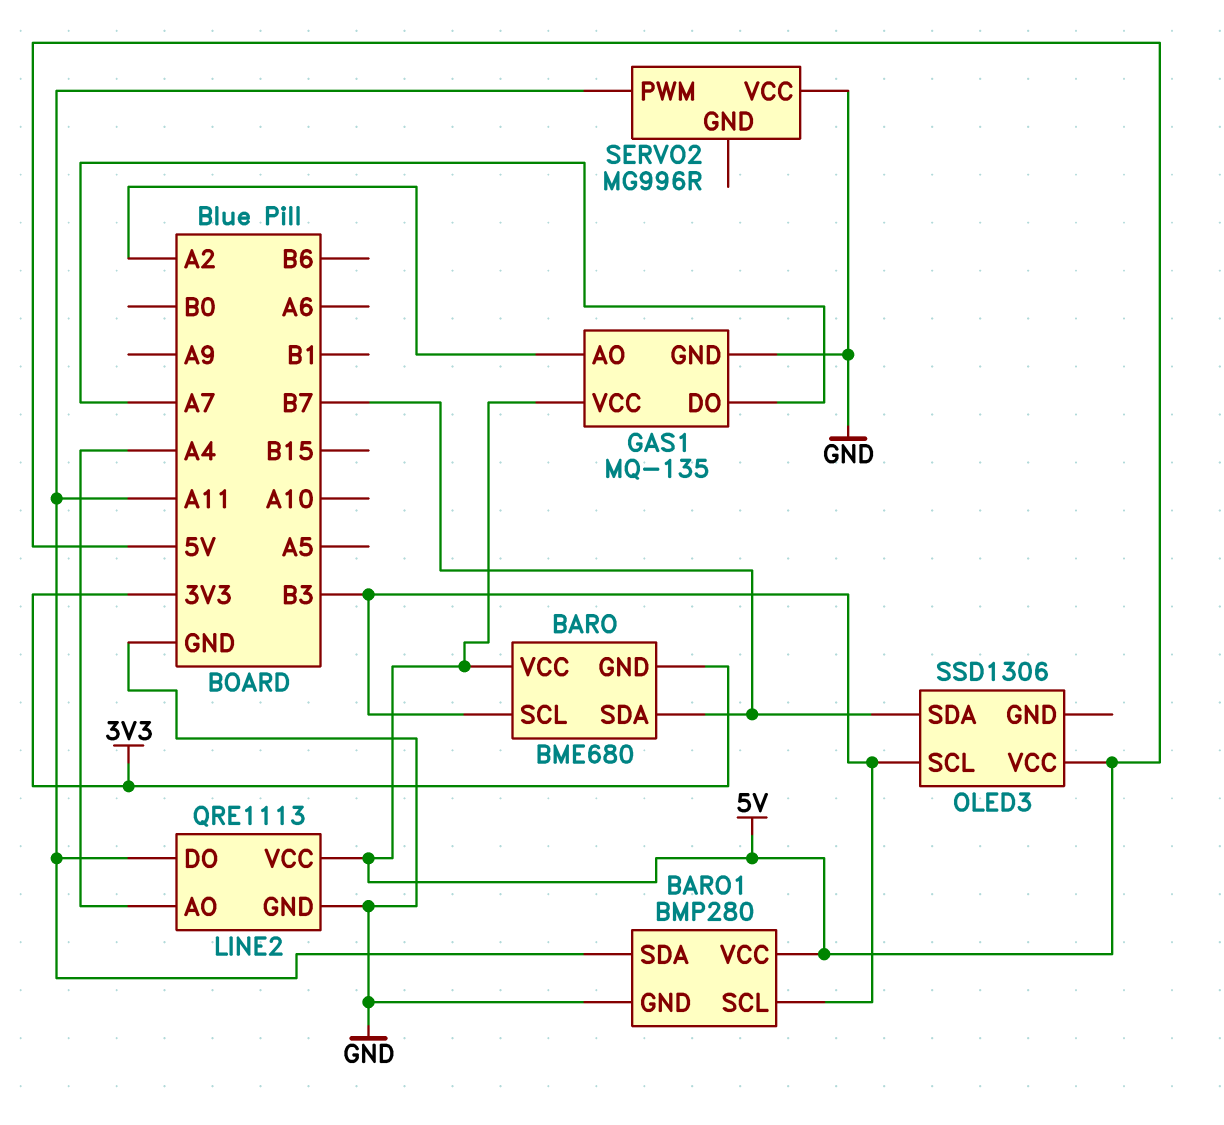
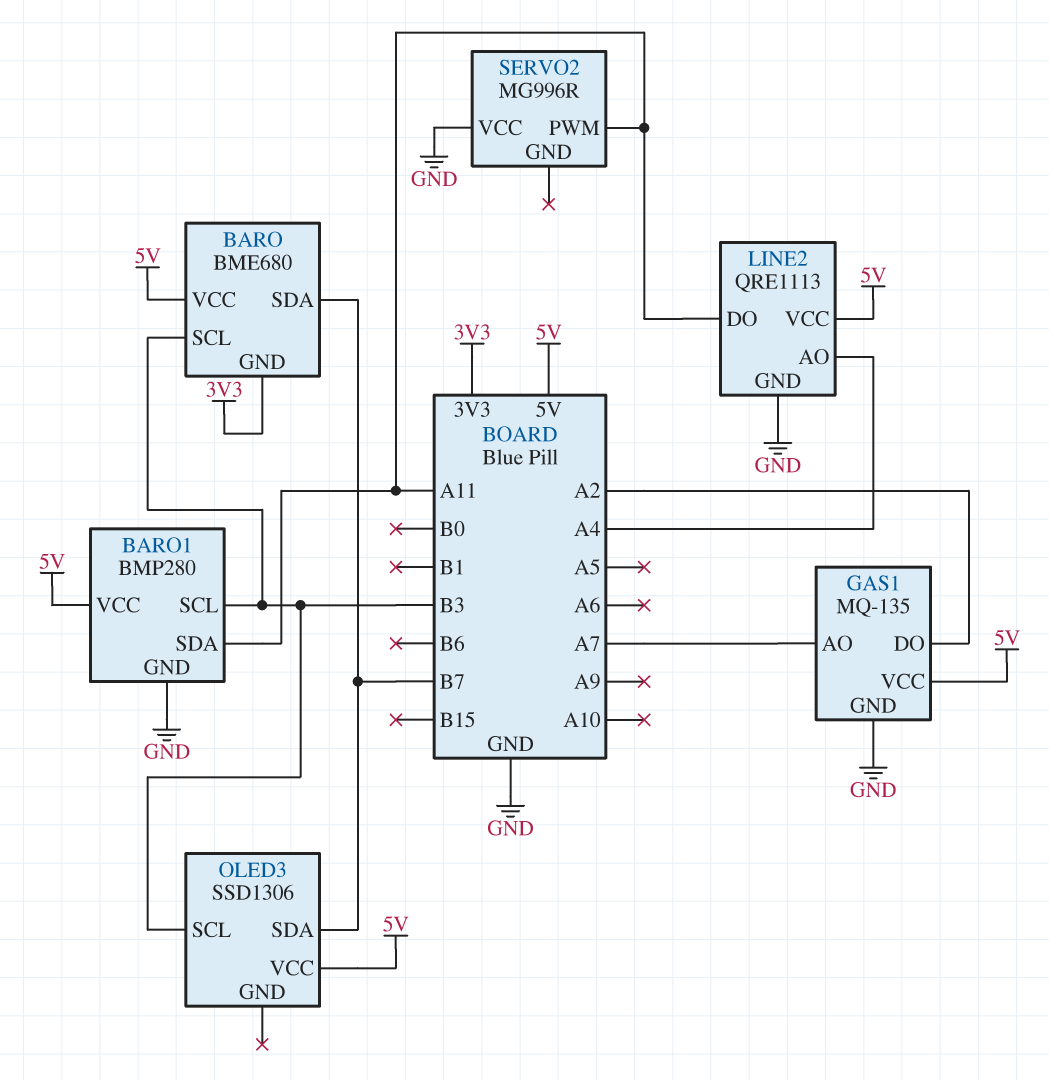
GAS1 pin AO: A2 -> A7
GAS1 pin DO: A7 -> A2

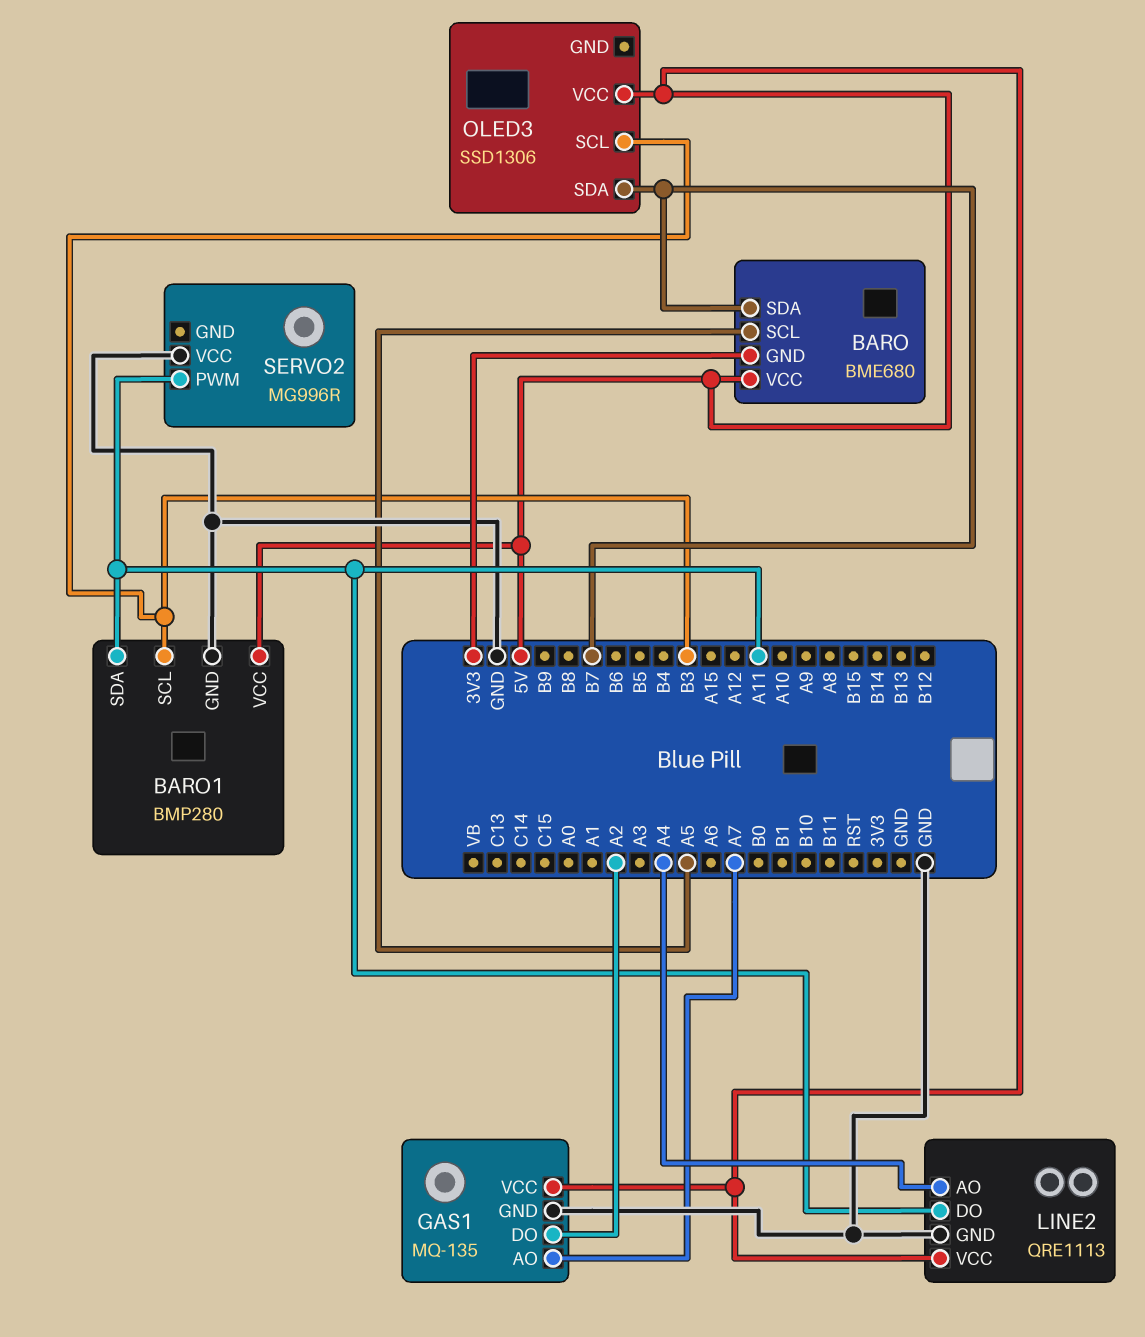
BARO pin SCL: B3 -> A5

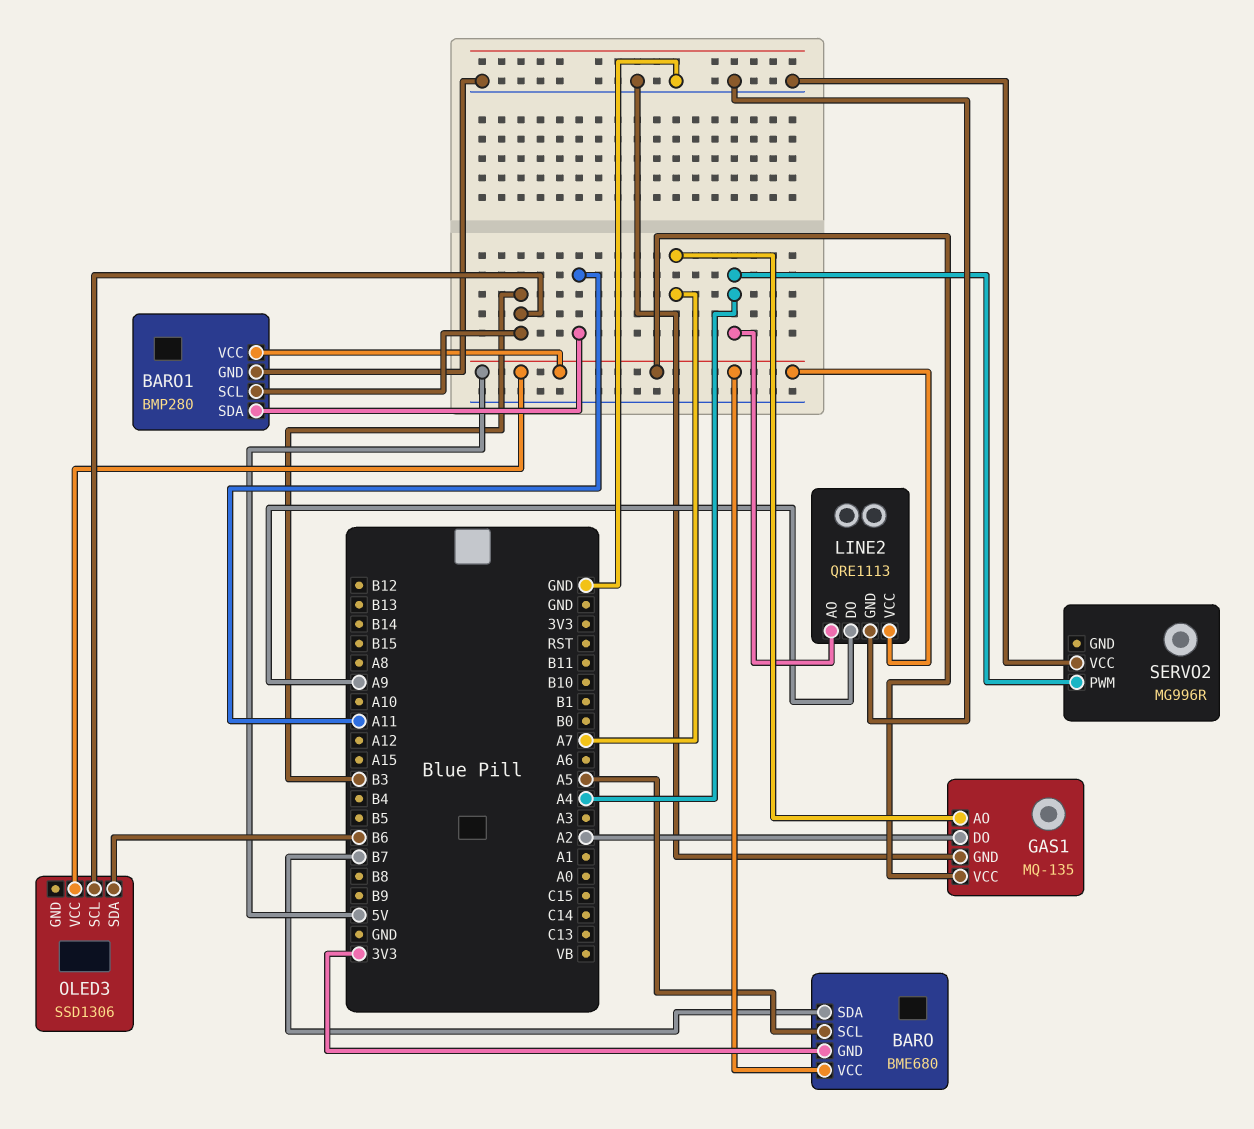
LINE2 pin DO: A11 -> A9
OLED3 pin SDA: B7 -> B6
SERVO2 pin PWM: A11 -> A4

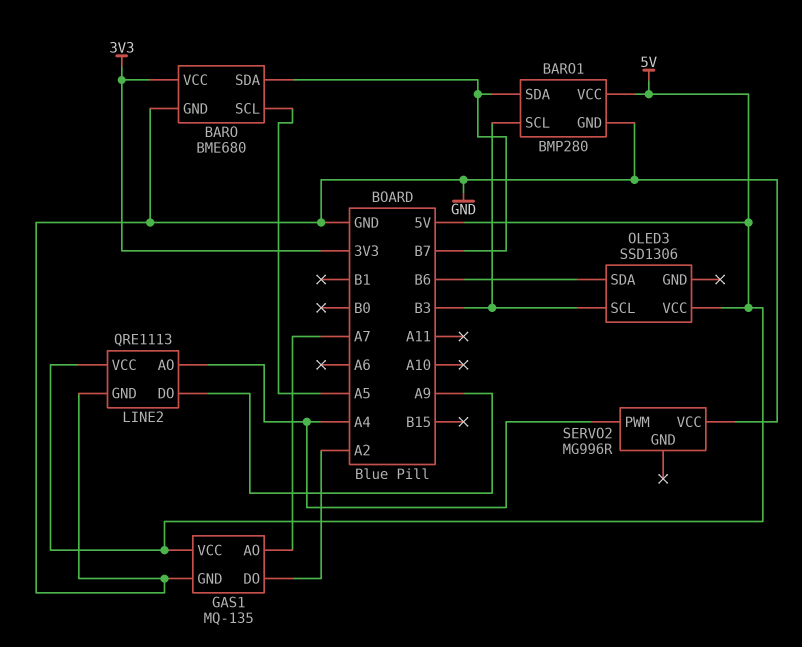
BARO pin GND: 3V3 -> GND
BARO pin VCC: 5V -> 3V3
BARO1 pin SDA: A11 -> B7

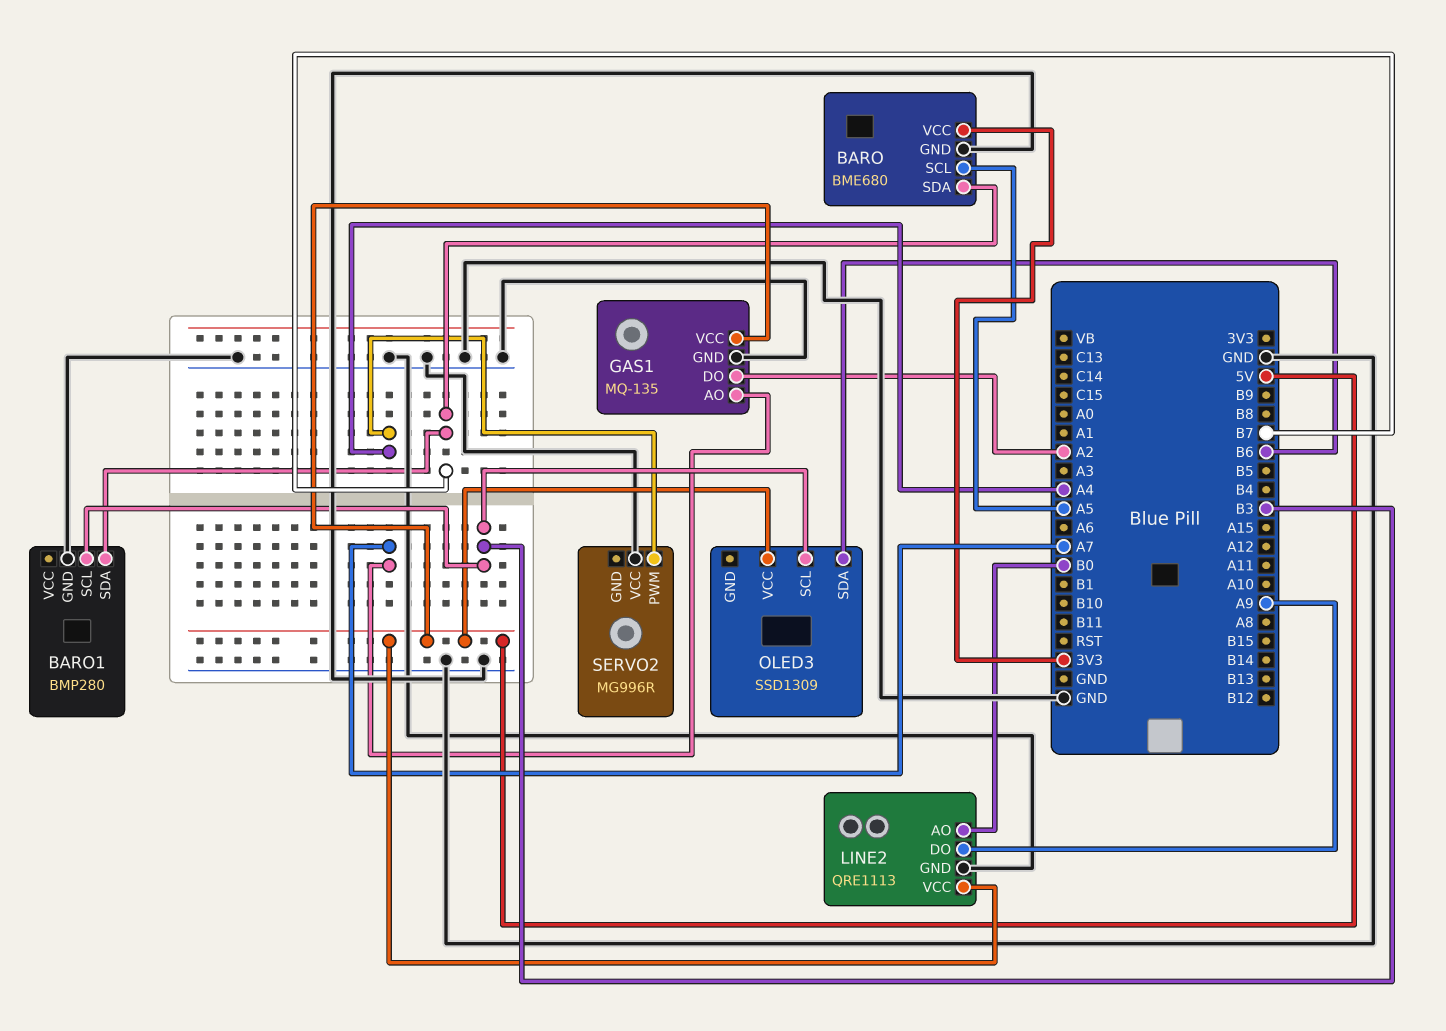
BARO1 pin VCC: 5V -> none
LINE2 pin AO: A4 -> B0
OLED3: SSD1306 -> SSD1309

